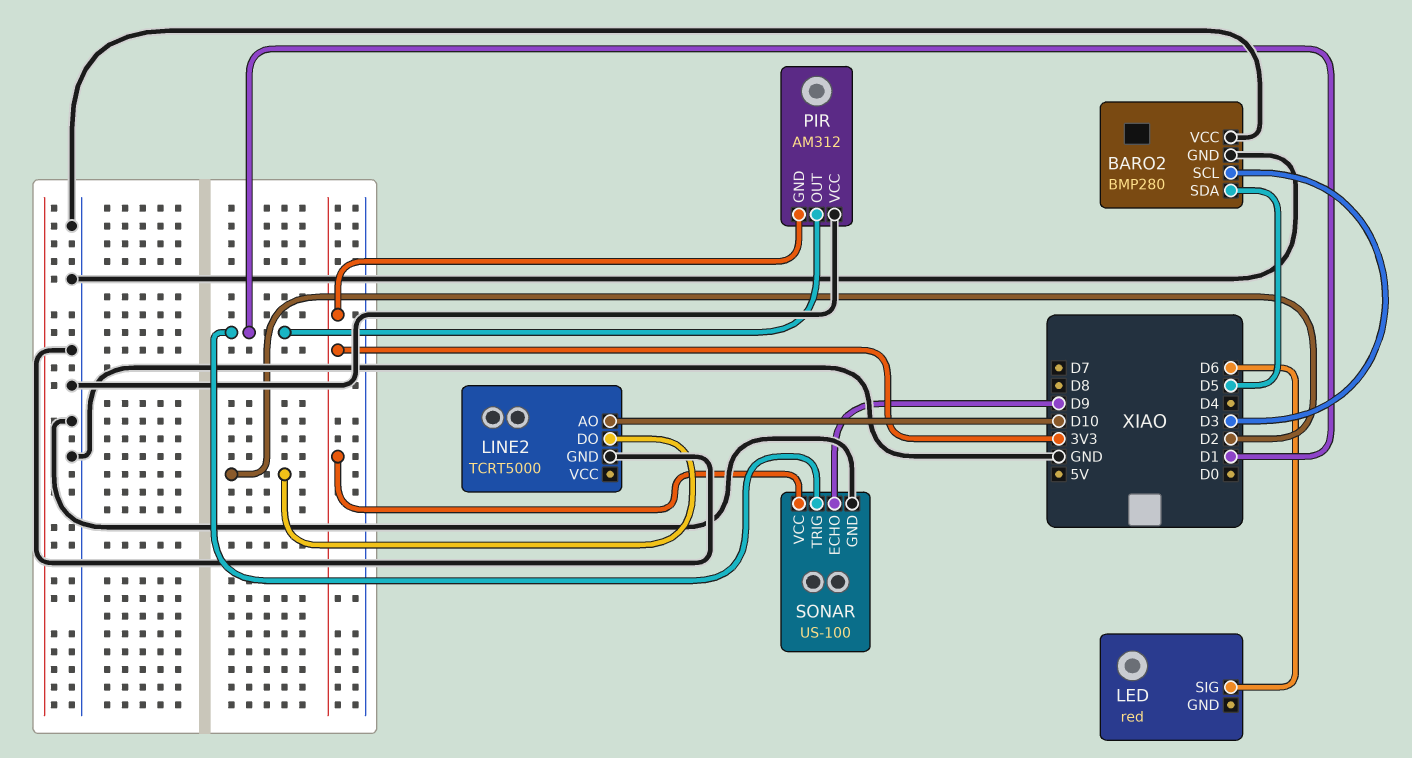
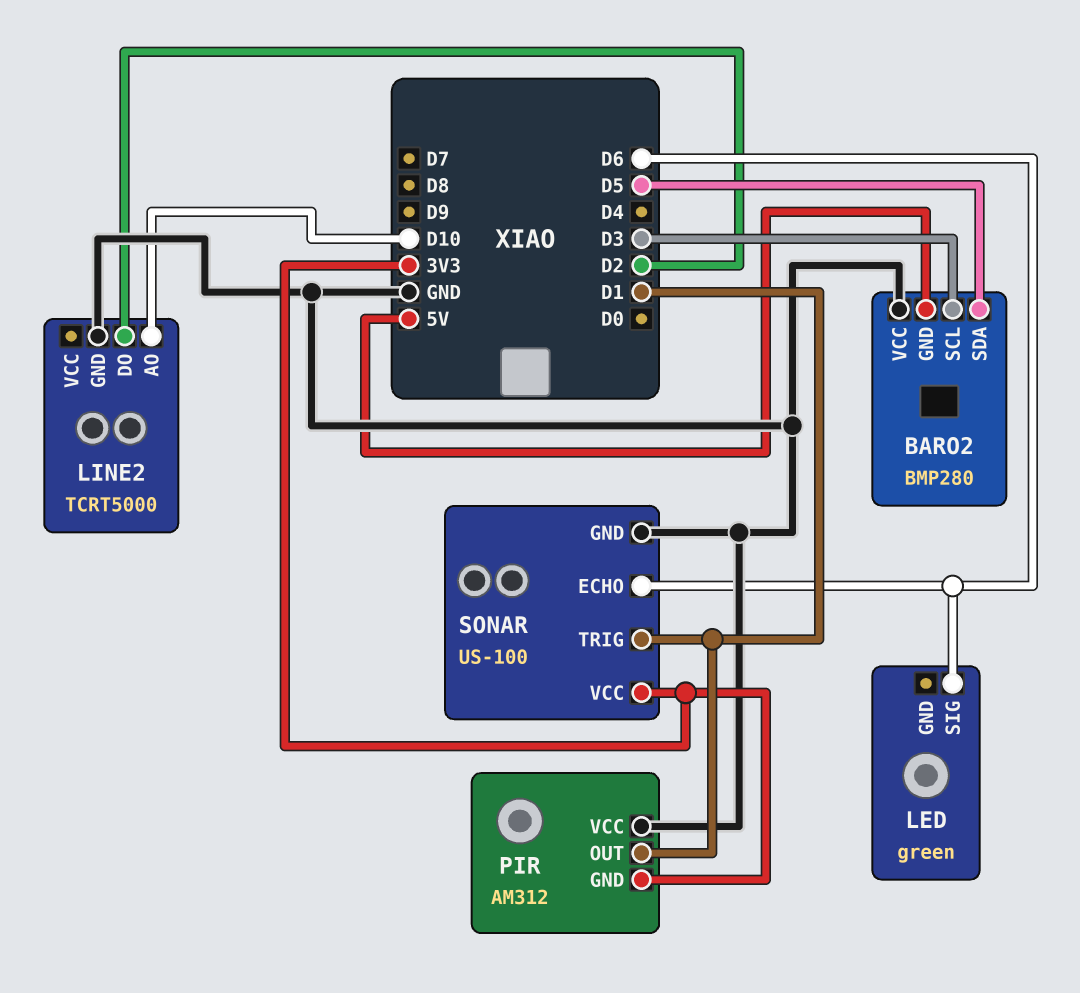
BARO2 pin GND: GND -> 5V
LED: red -> green
SONAR pin ECHO: D9 -> D6

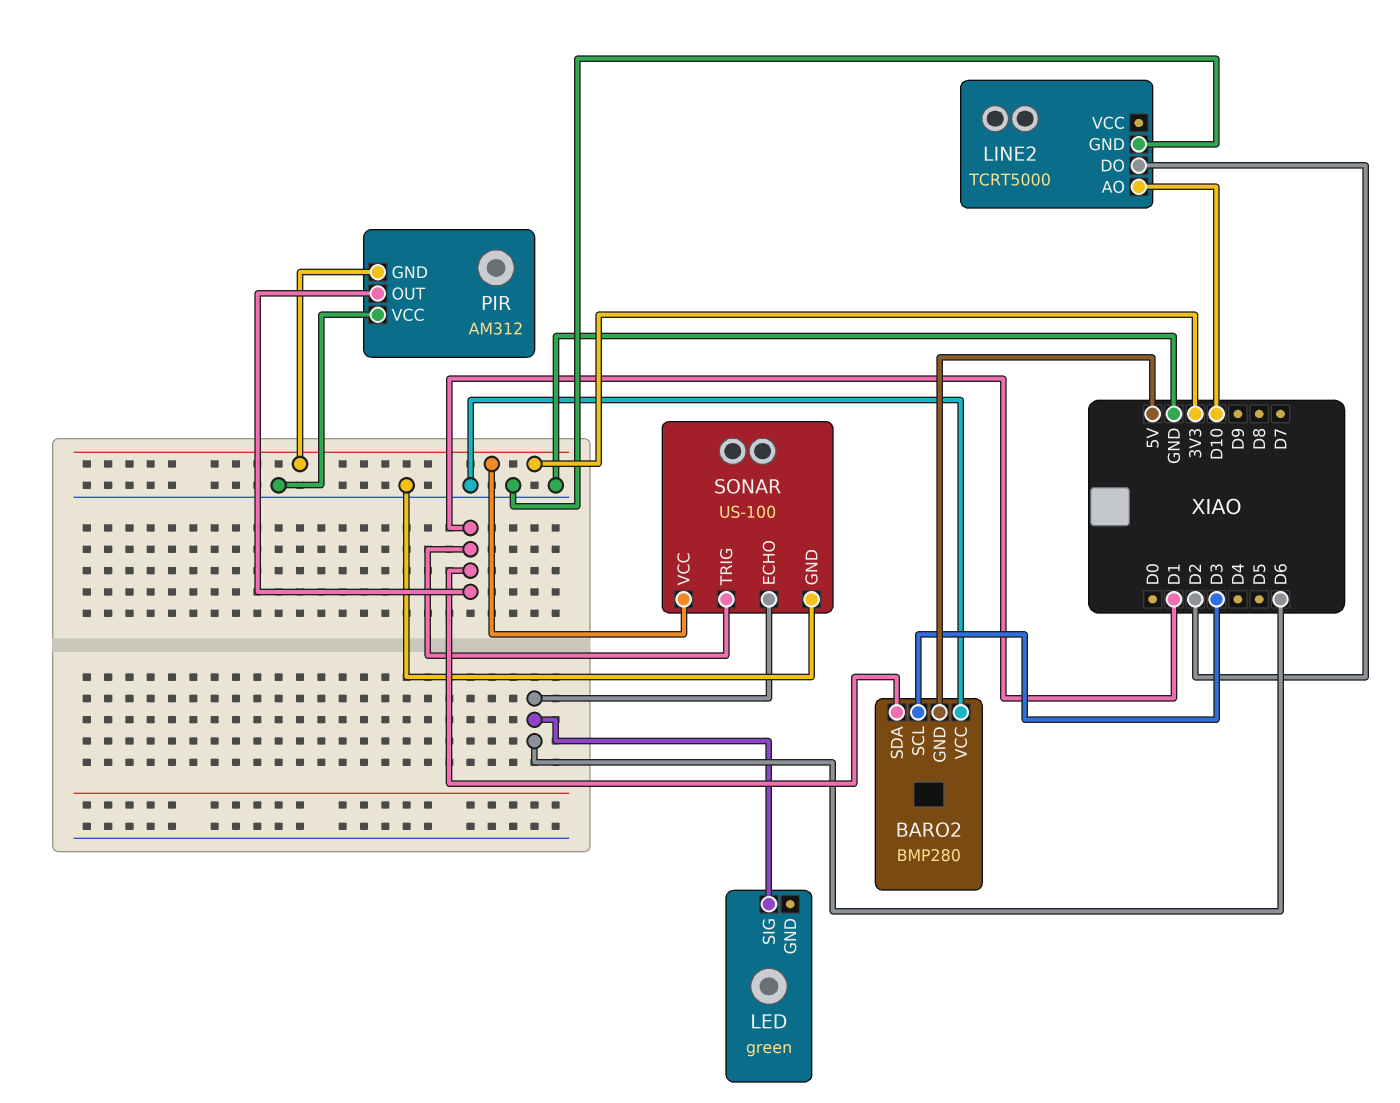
BARO2 pin SDA: D5 -> D1

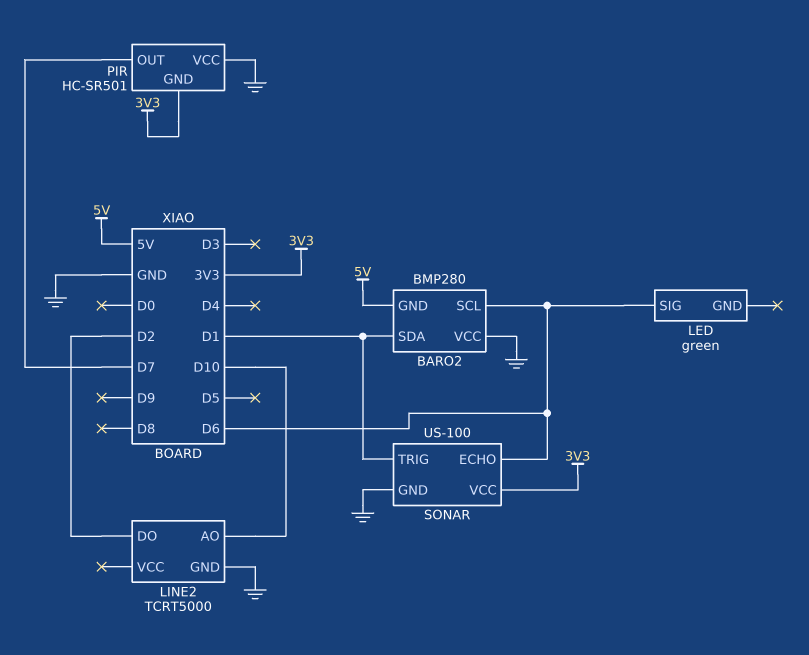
BARO2 pin SCL: D3 -> D6
PIR: AM312 -> HC-SR501
PIR pin OUT: D1 -> D7

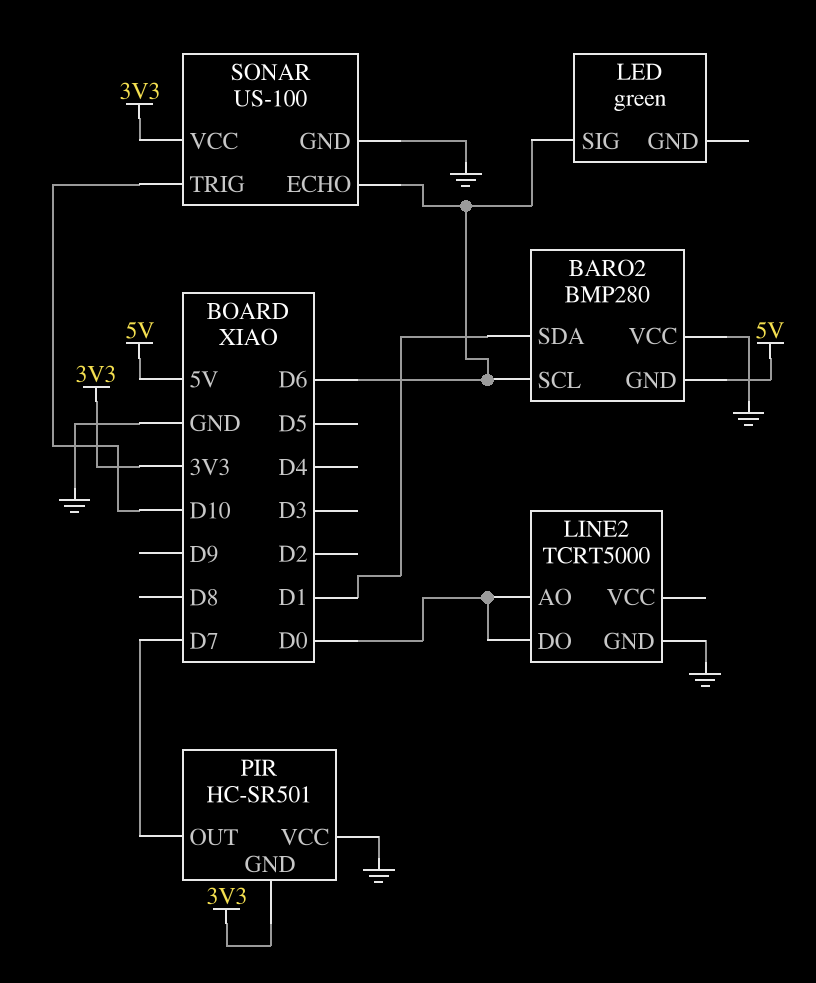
LINE2 pin AO: D10 -> D0
LINE2 pin DO: D2 -> D0
SONAR pin TRIG: D1 -> D10

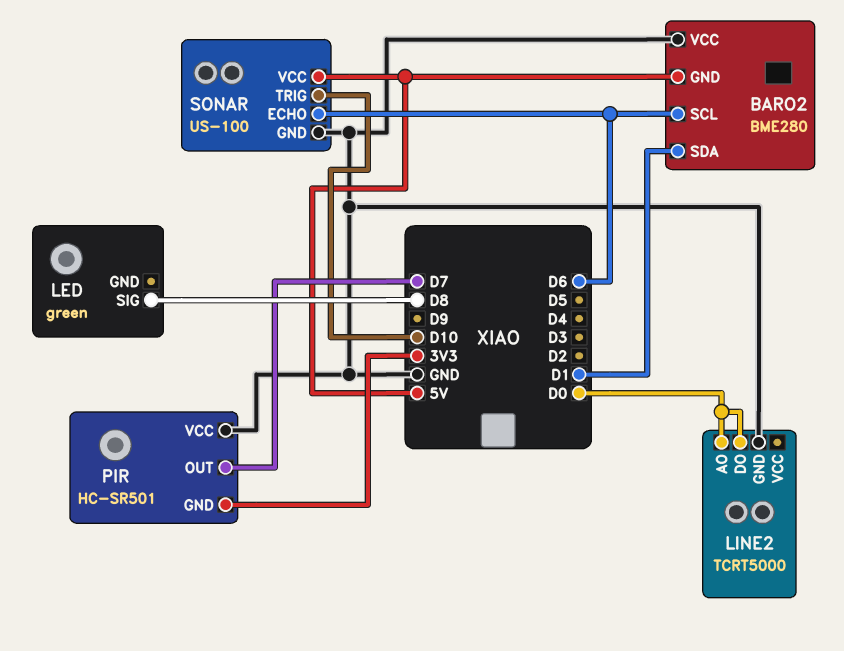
BARO2: BMP280 -> BME280
LED pin SIG: D6 -> D8
SONAR pin VCC: 3V3 -> 5V

